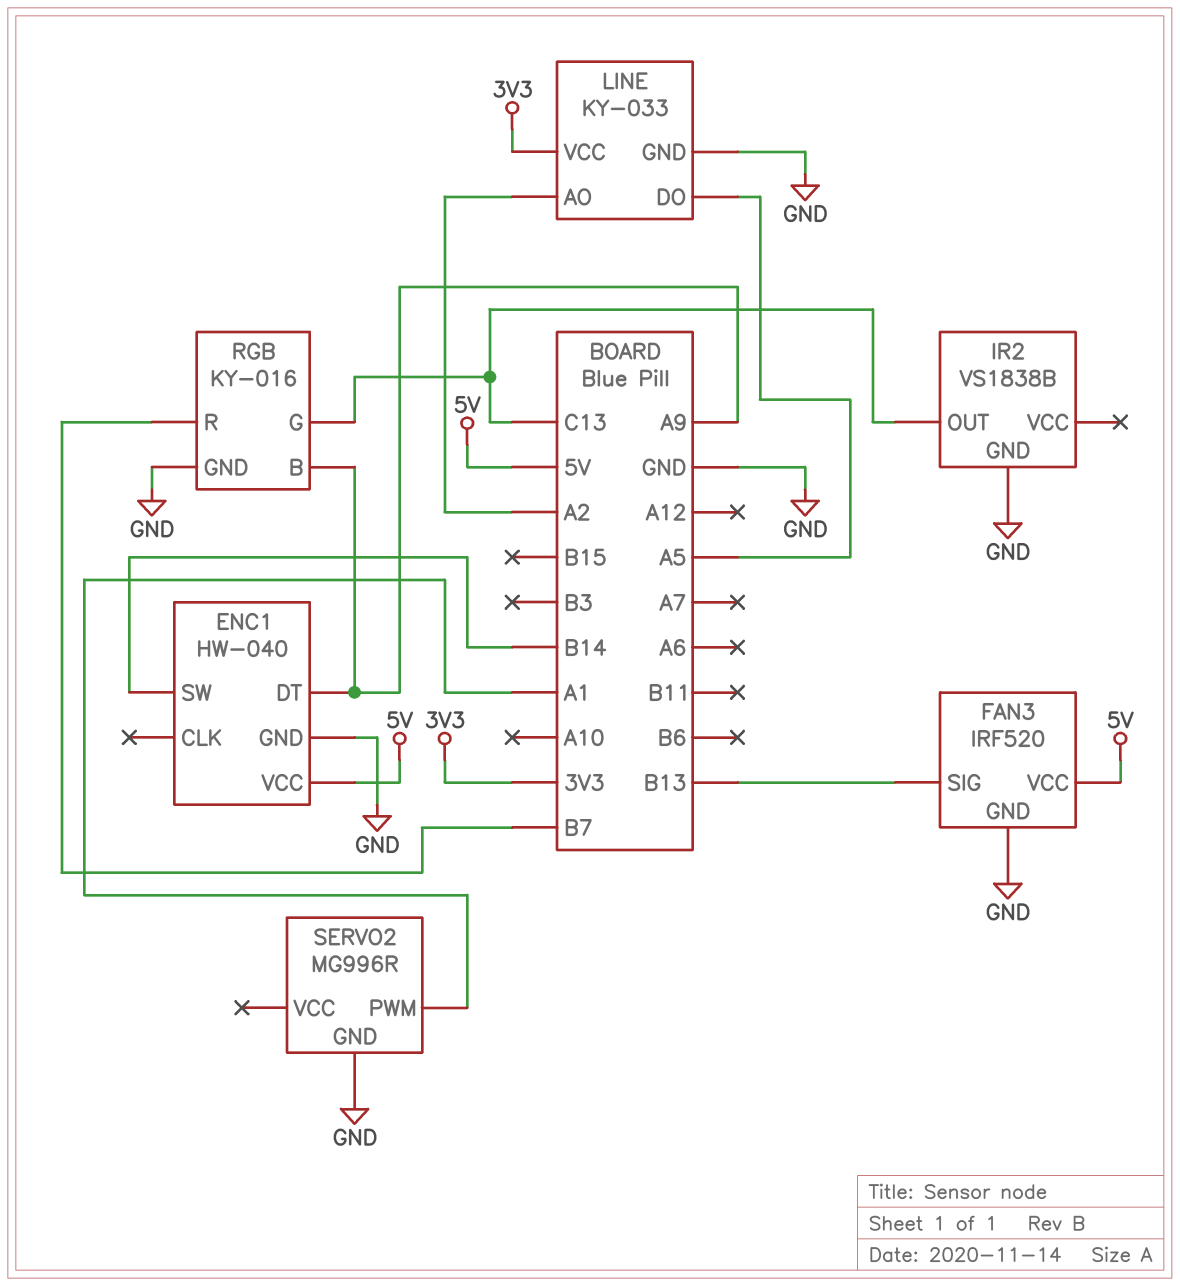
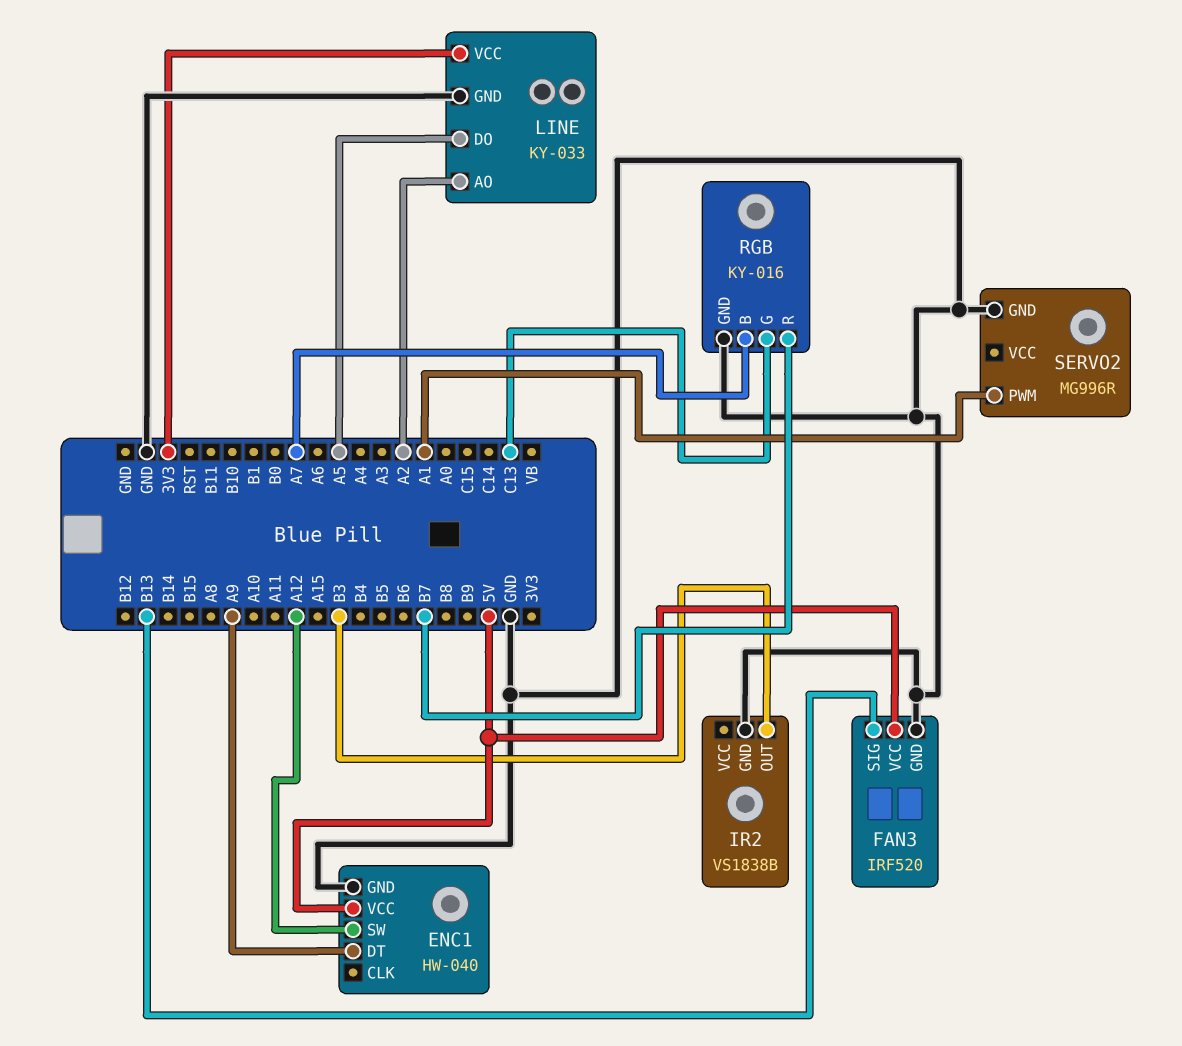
ENC1 pin SW: B14 -> A12
IR2 pin OUT: C13 -> B3
RGB pin B: A9 -> A7

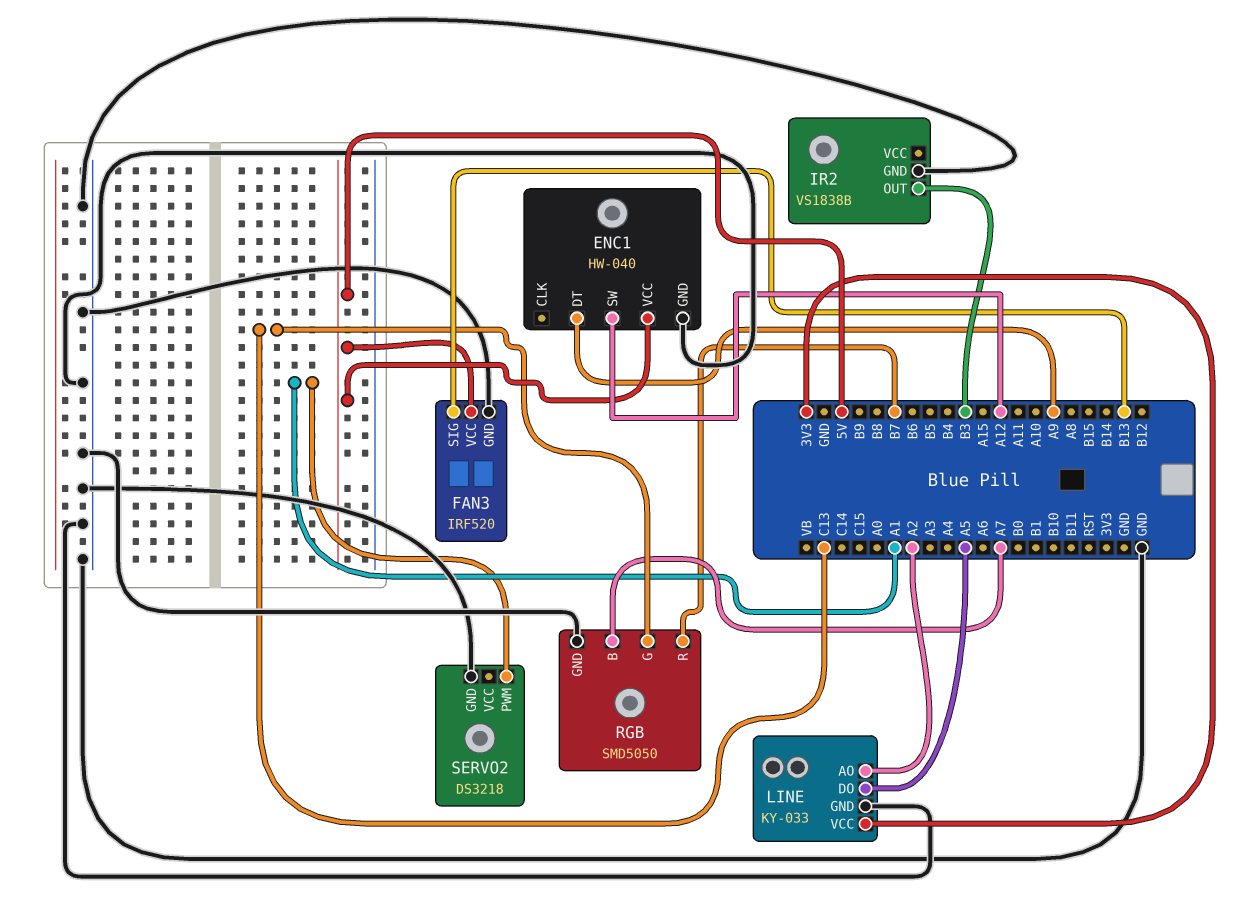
RGB: KY-016 -> SMD5050
SERVO2: MG996R -> DS3218

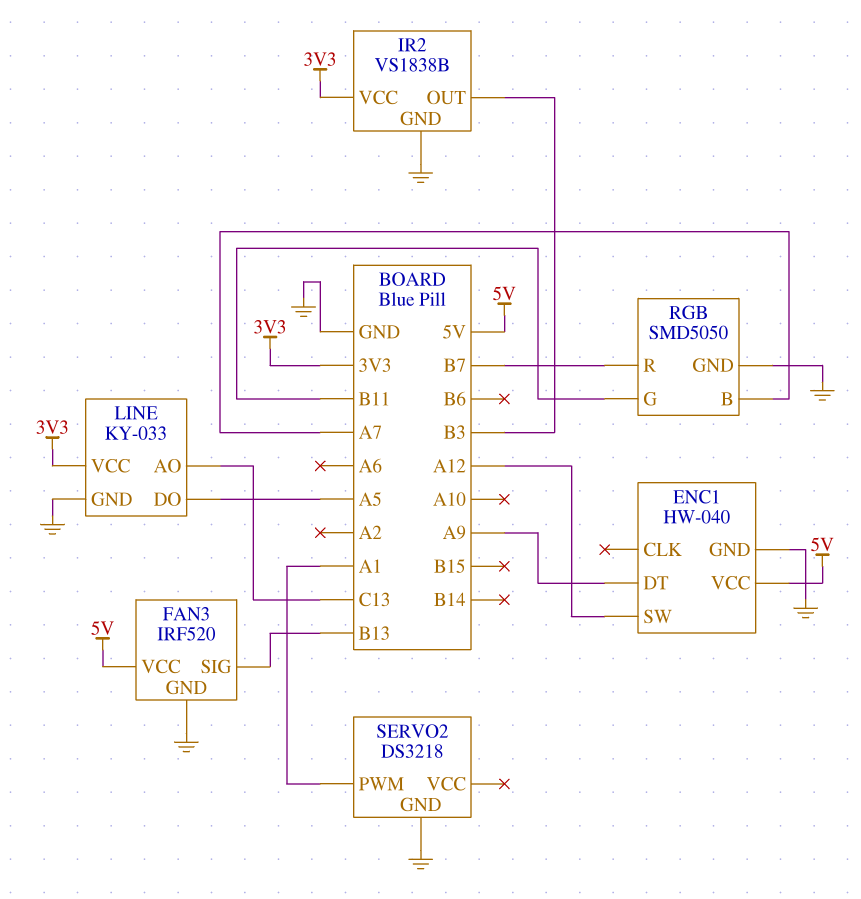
IR2 pin VCC: none -> 3V3
LINE pin AO: A2 -> C13
RGB pin G: C13 -> B11

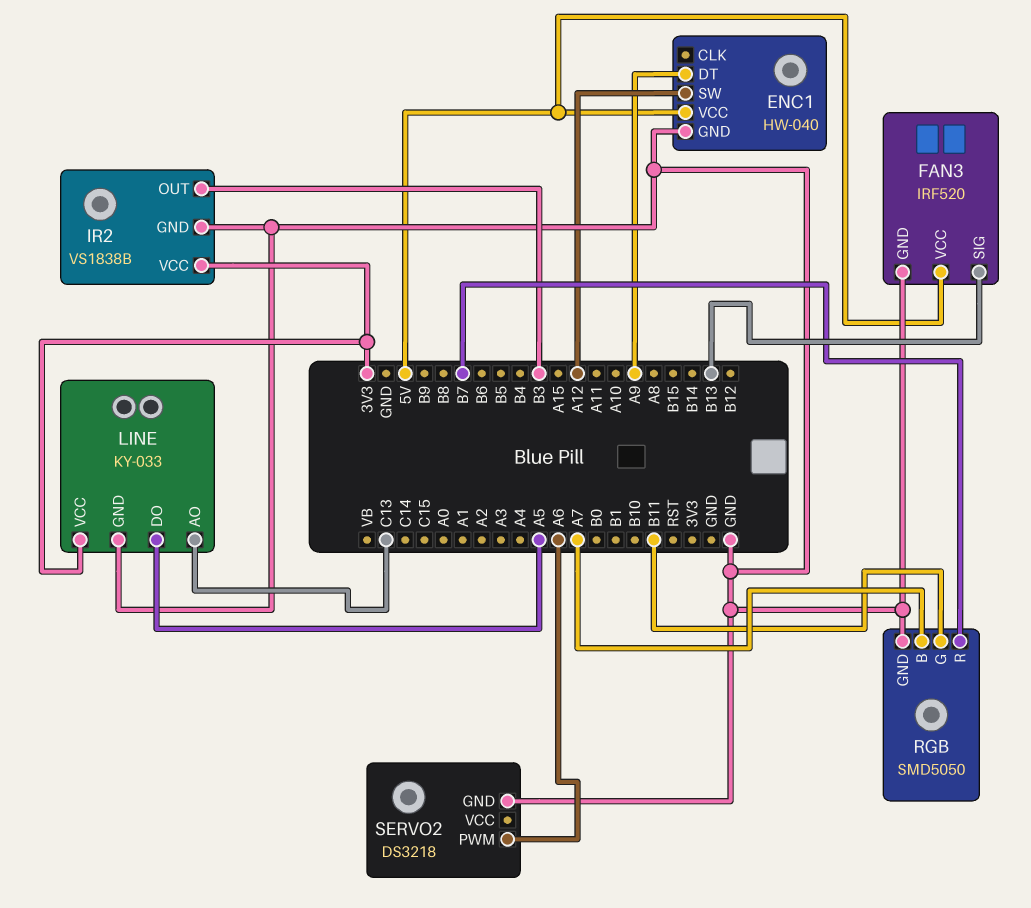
SERVO2 pin PWM: A1 -> A6

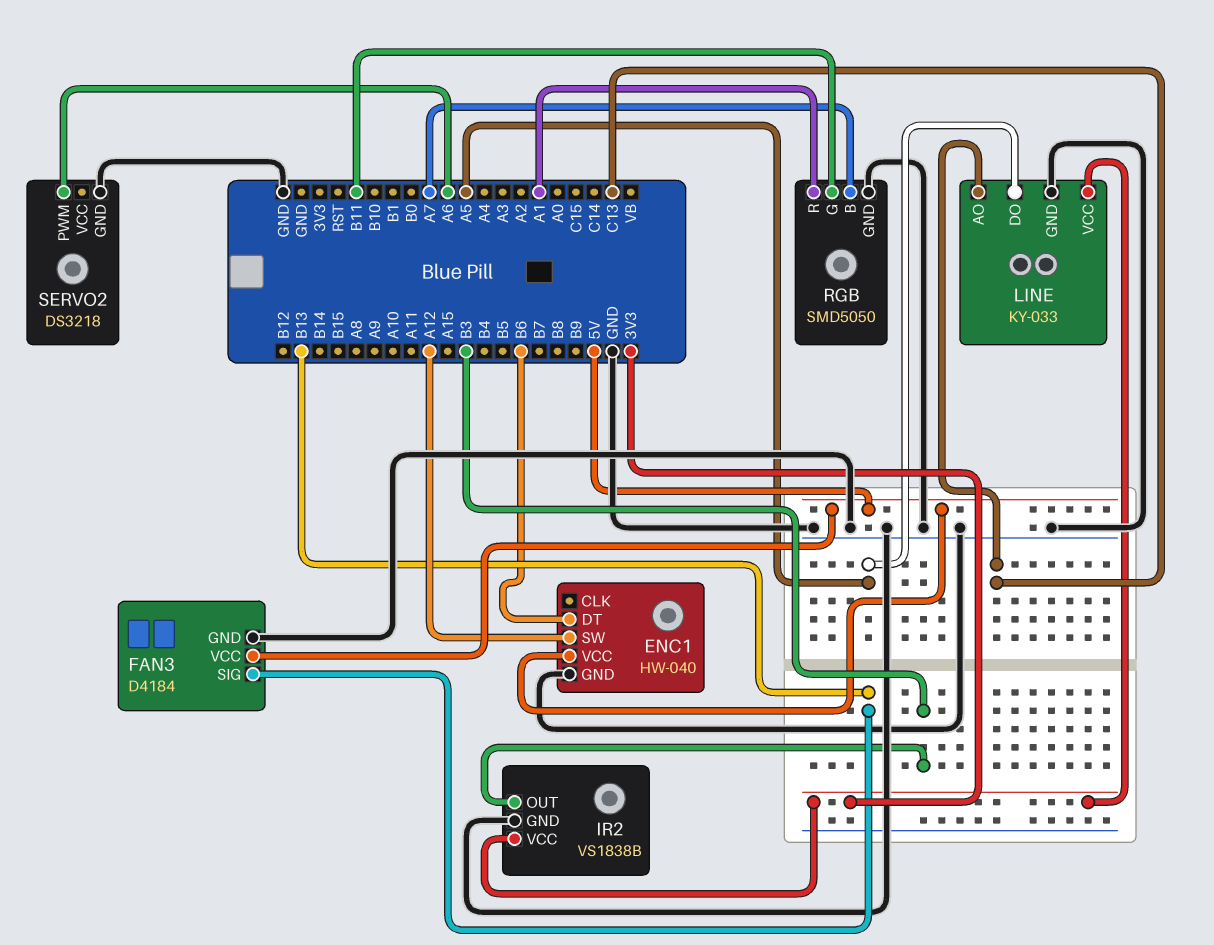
ENC1 pin DT: A9 -> B6
FAN3: IRF520 -> D4184
RGB pin R: B7 -> A1

